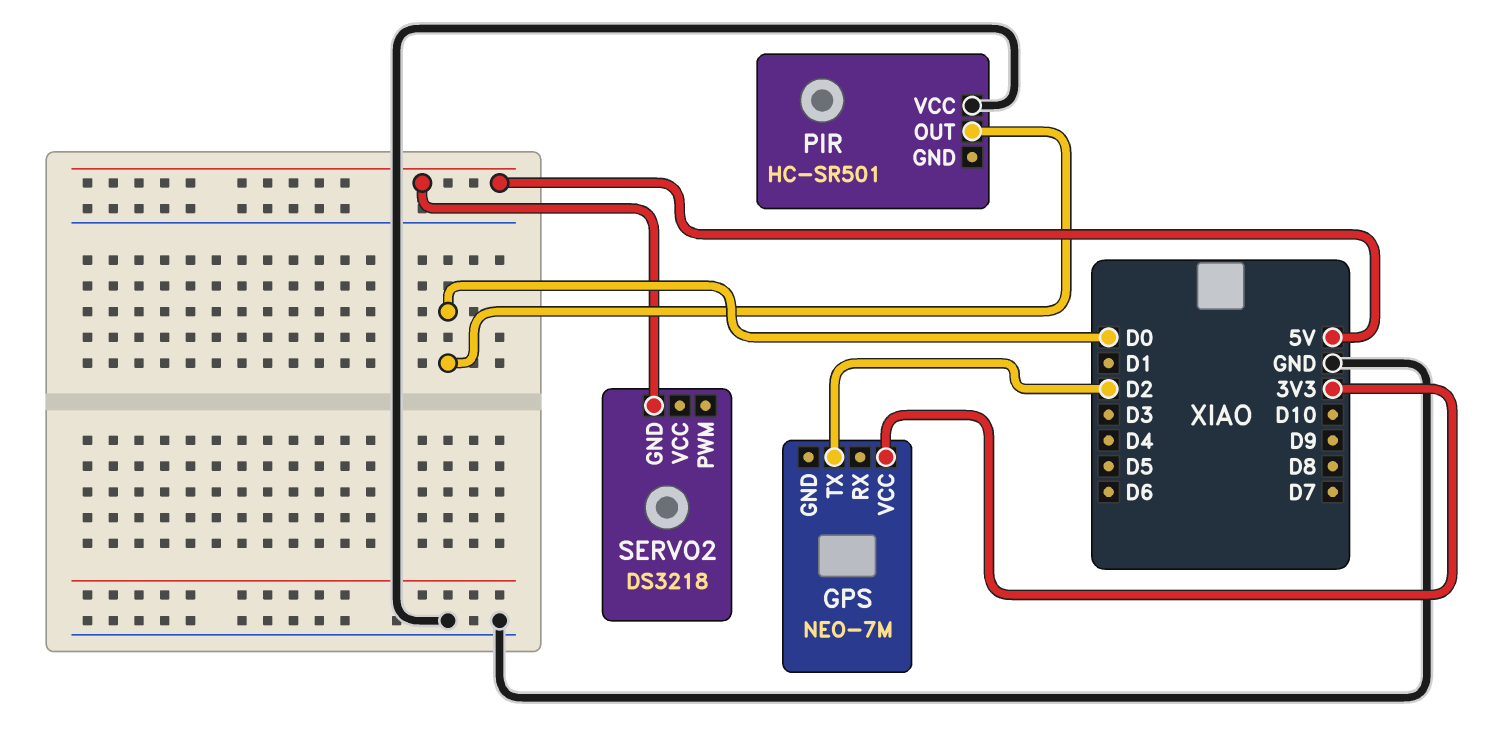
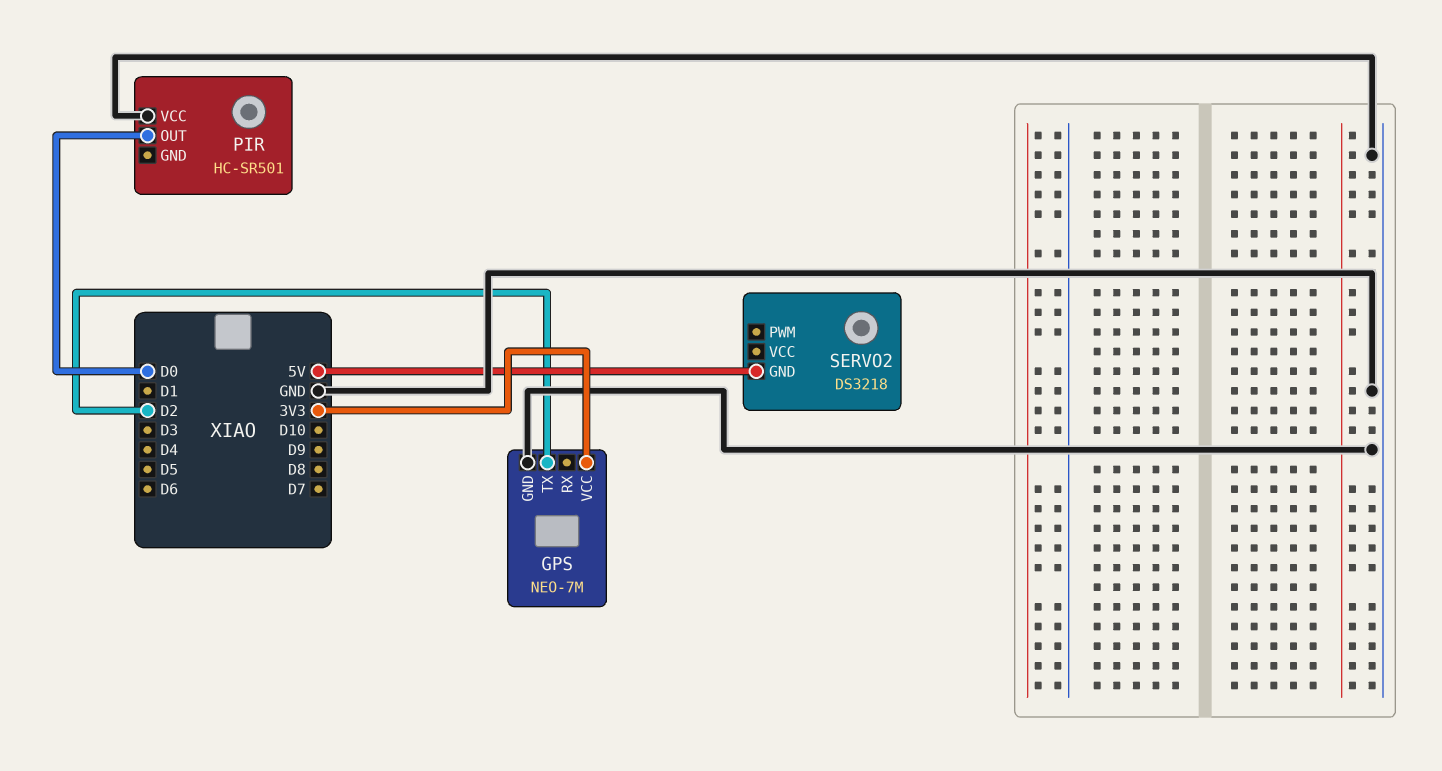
GPS pin GND: none -> GND

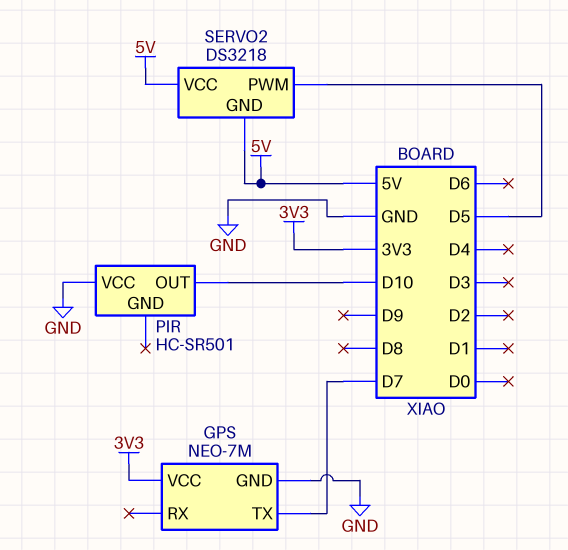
GPS pin TX: D2 -> D7
PIR pin OUT: D0 -> D10
SERVO2 pin PWM: none -> D5
SERVO2 pin VCC: none -> 5V

